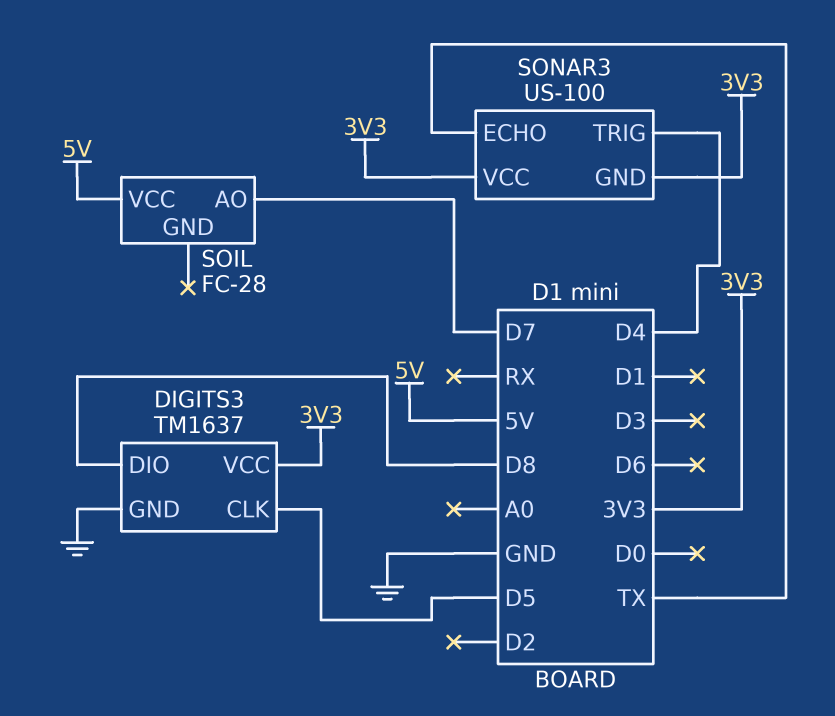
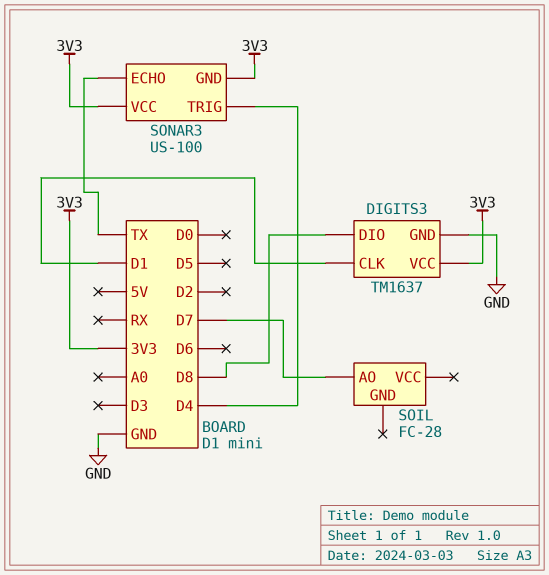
DIGITS3 pin CLK: D5 -> D1
SOIL pin VCC: 5V -> none

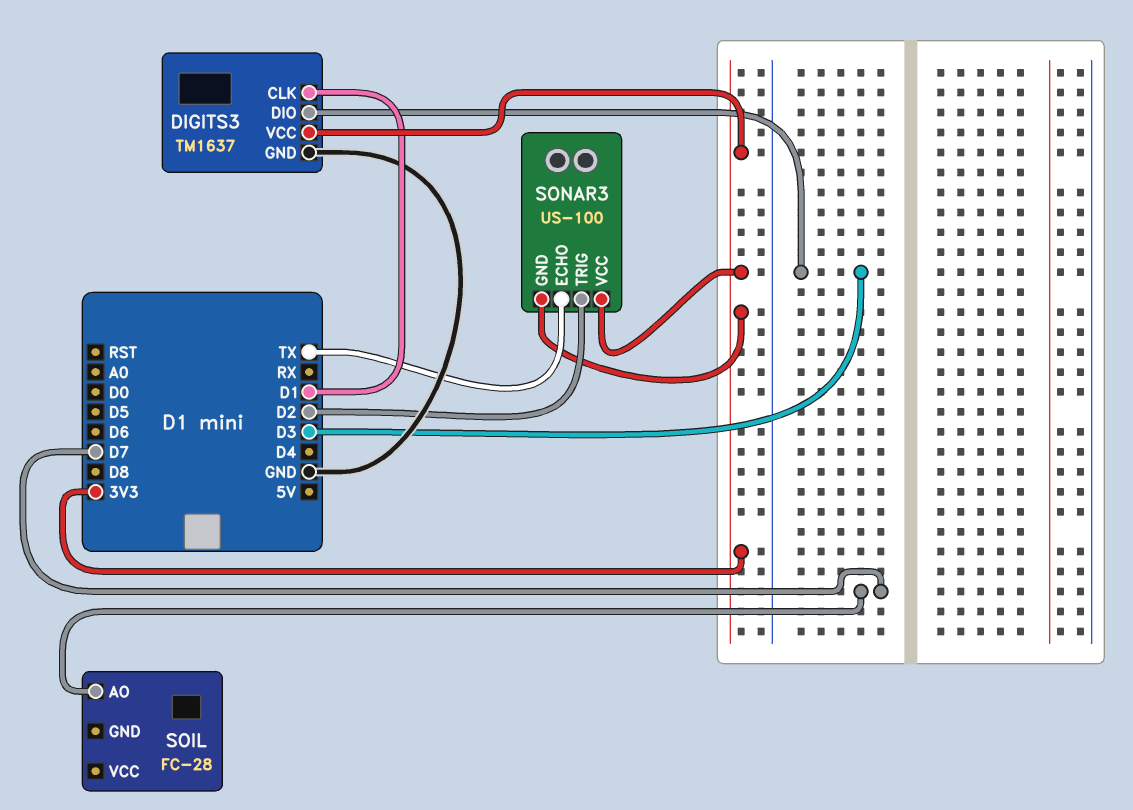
DIGITS3 pin DIO: D8 -> D3
SONAR3 pin TRIG: D4 -> D2

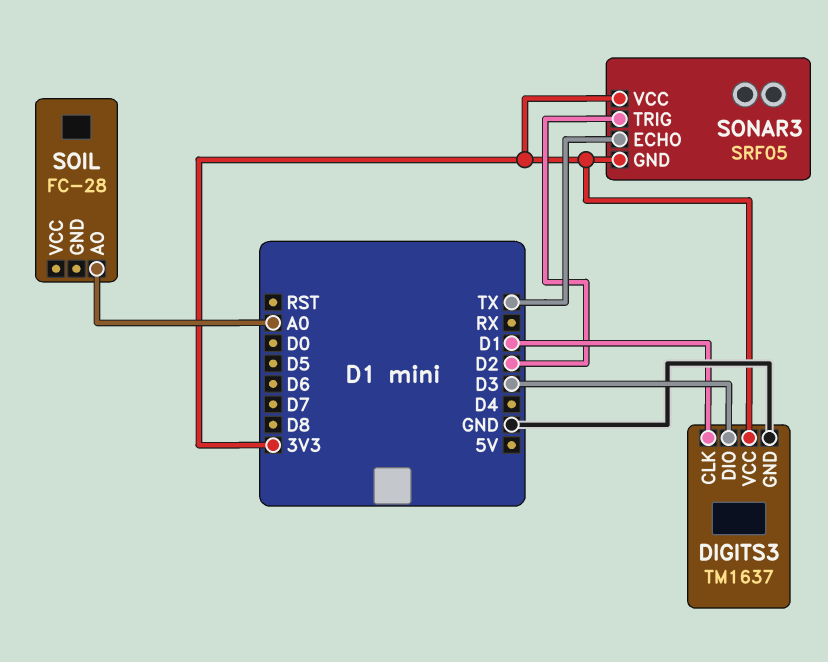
SOIL pin AO: D7 -> A0
SONAR3: US-100 -> SRF05

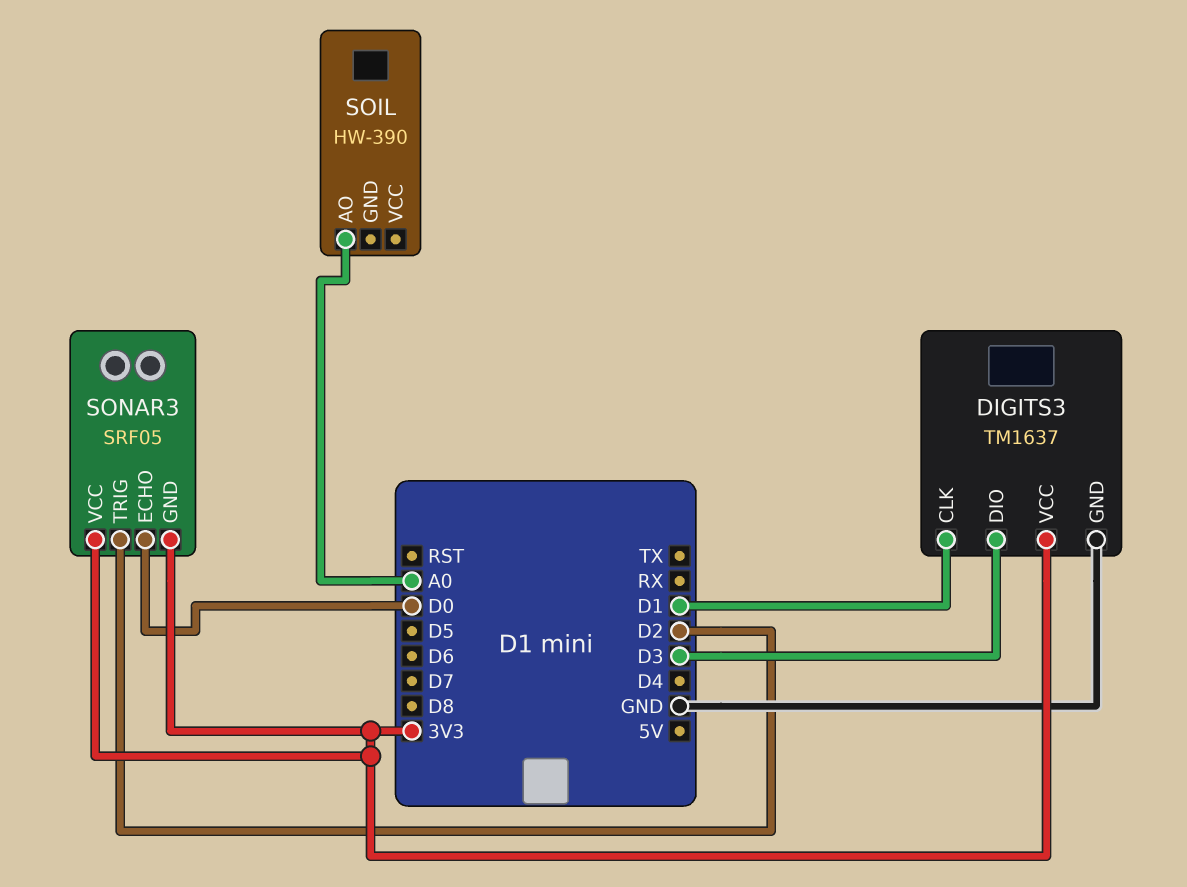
SOIL: FC-28 -> HW-390
SONAR3 pin ECHO: TX -> D0

